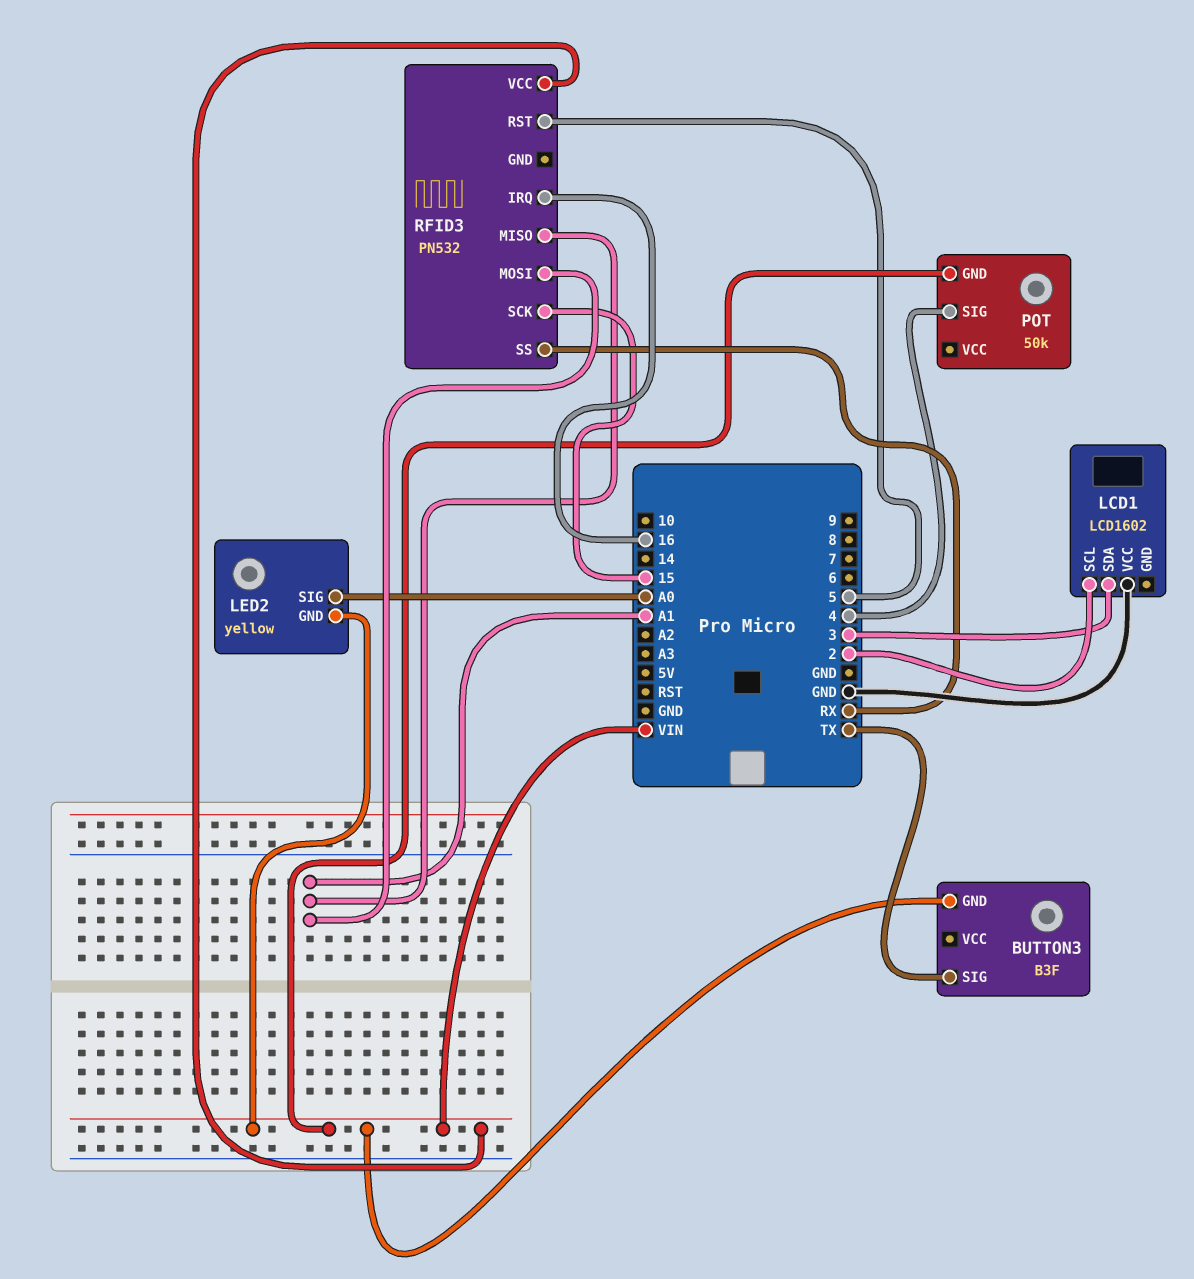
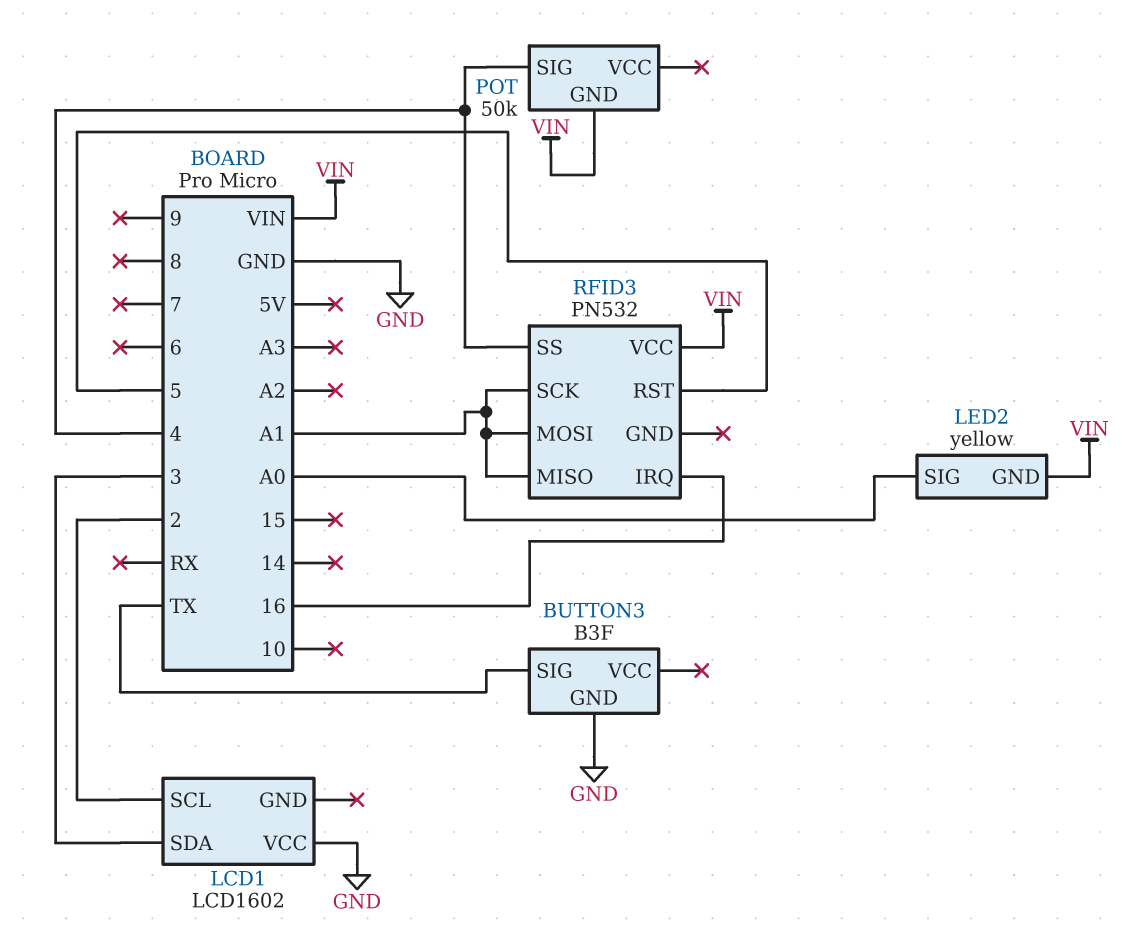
BUTTON3 pin GND: VIN -> GND
RFID3 pin SCK: 15 -> A1
RFID3 pin SS: RX -> 4

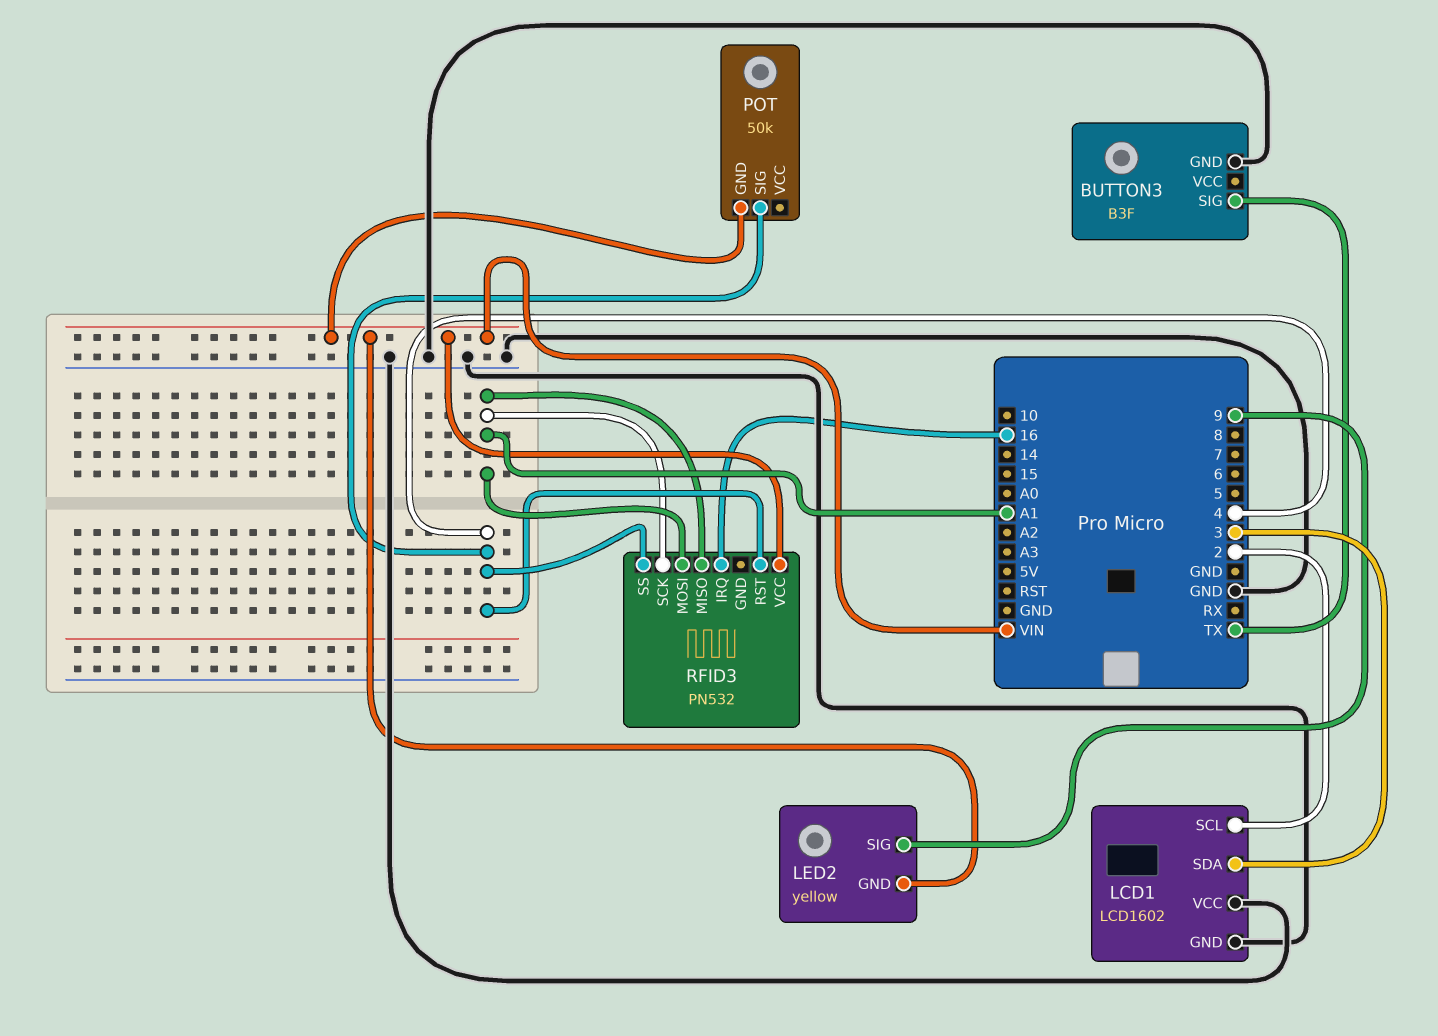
LCD1 pin GND: none -> GND
LED2 pin SIG: A0 -> 9
RFID3 pin RST: 5 -> 4

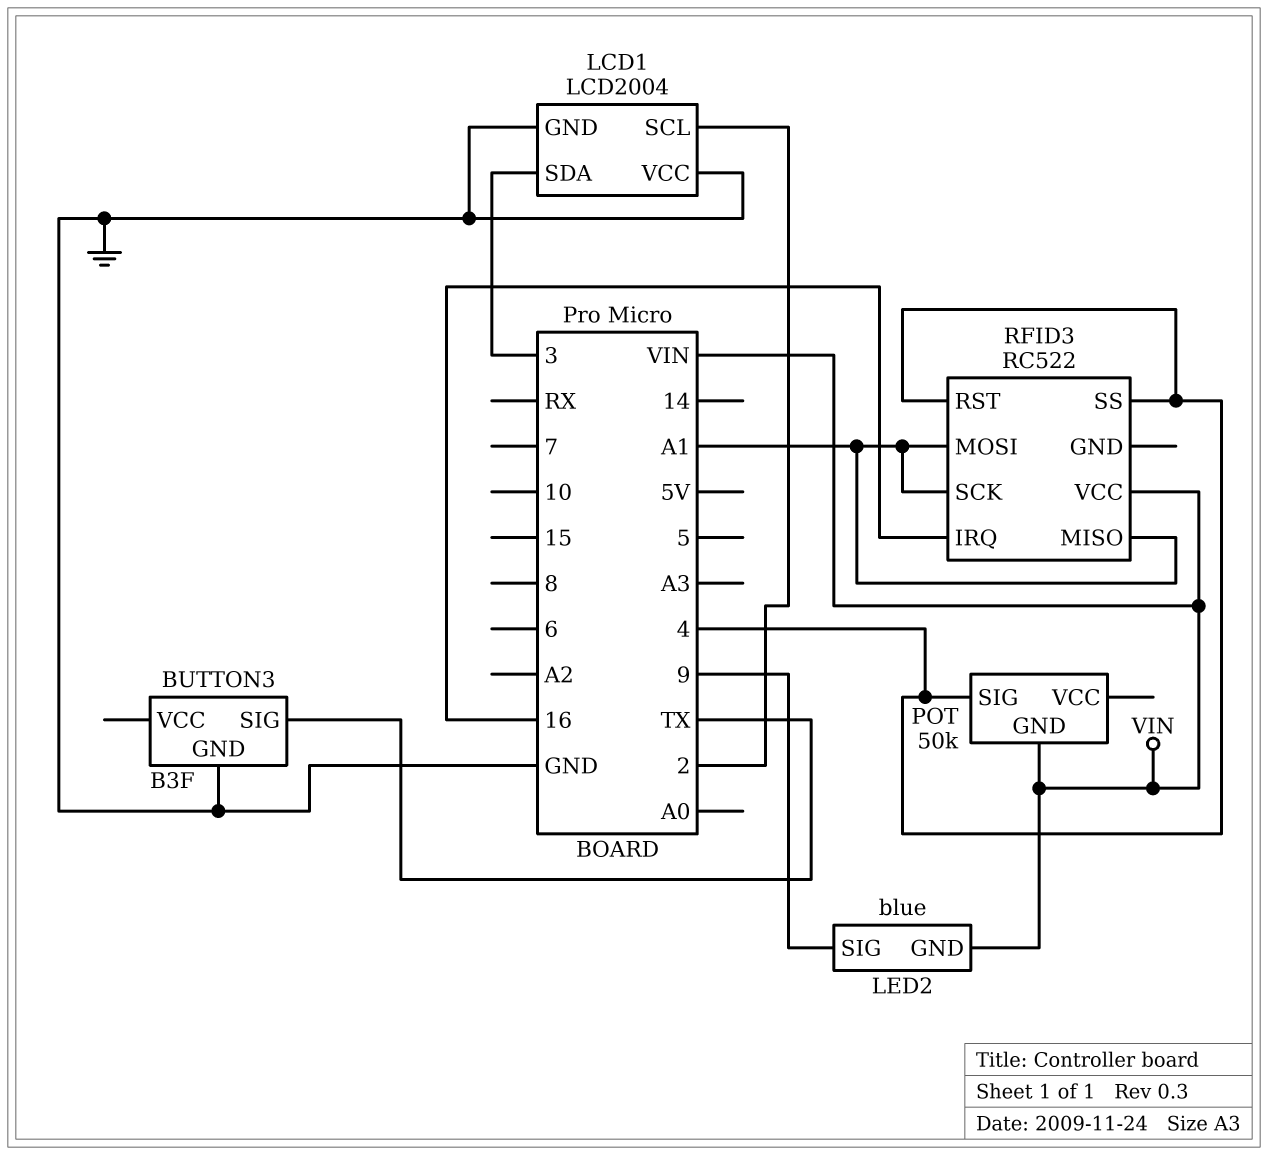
LCD1: LCD1602 -> LCD2004
LED2: yellow -> blue
RFID3: PN532 -> RC522

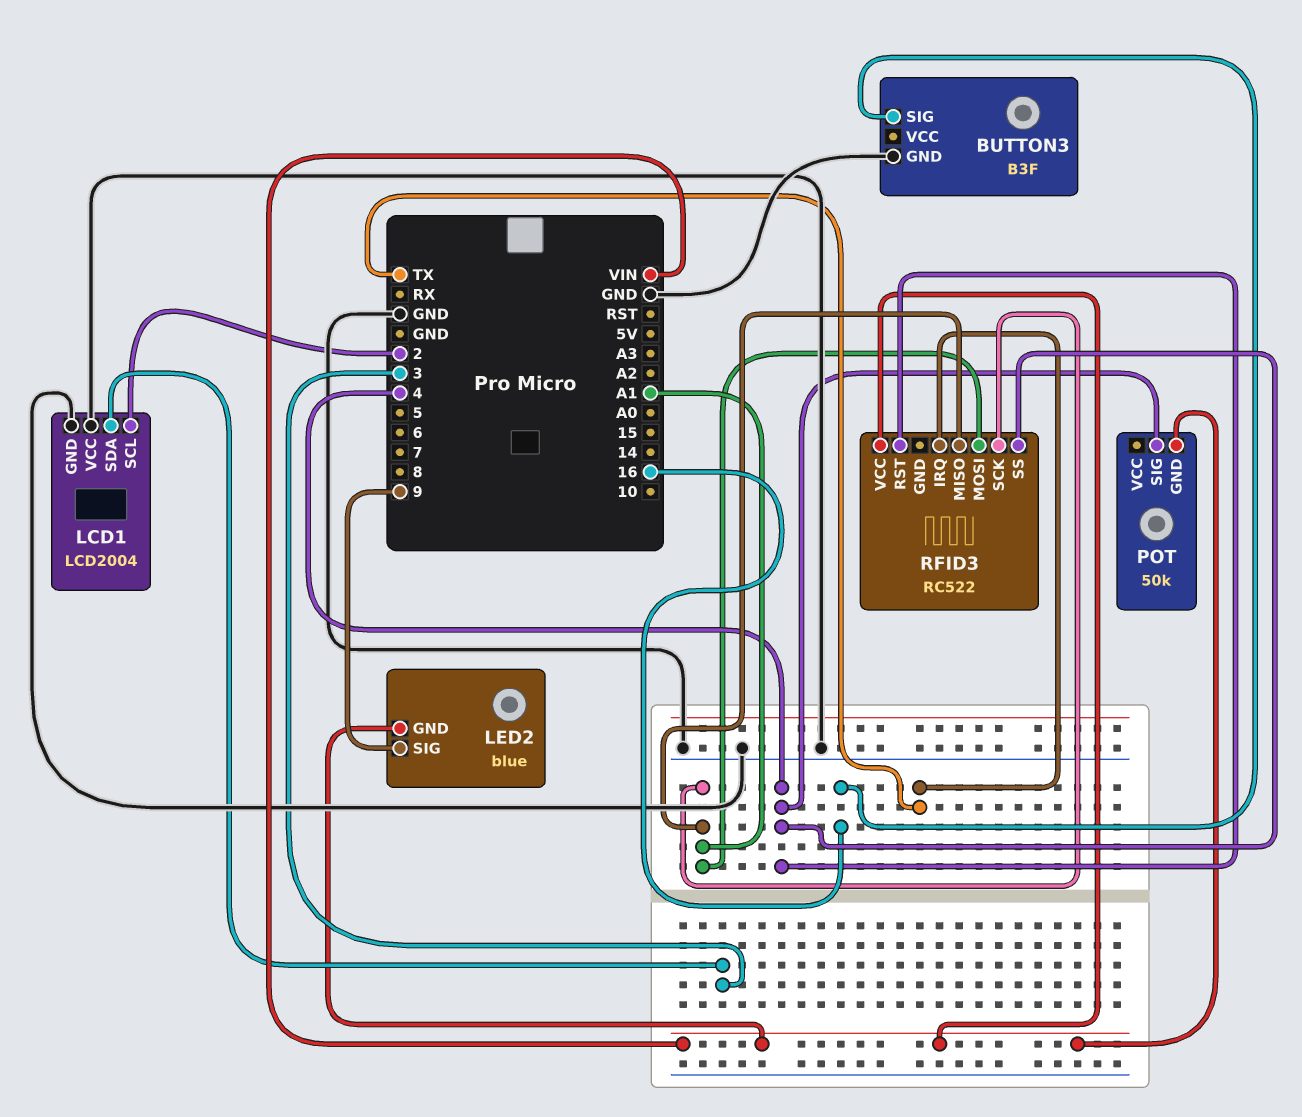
BUTTON3 pin SIG: TX -> 16
RFID3 pin IRQ: 16 -> TX

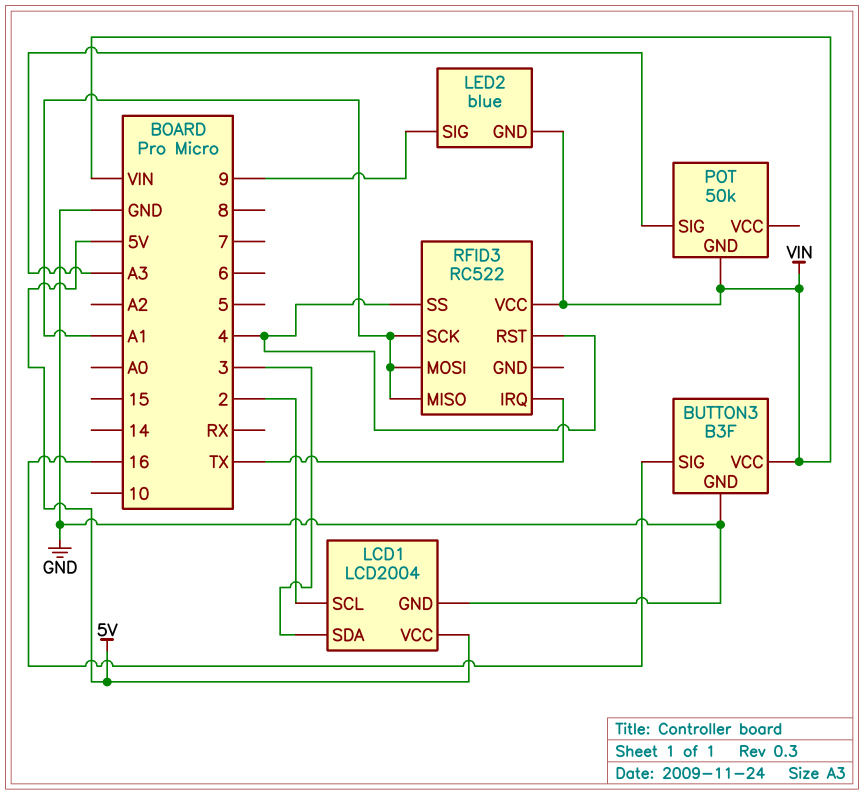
BUTTON3 pin VCC: none -> VIN
LCD1 pin VCC: GND -> 5V
POT pin SIG: 4 -> A3

